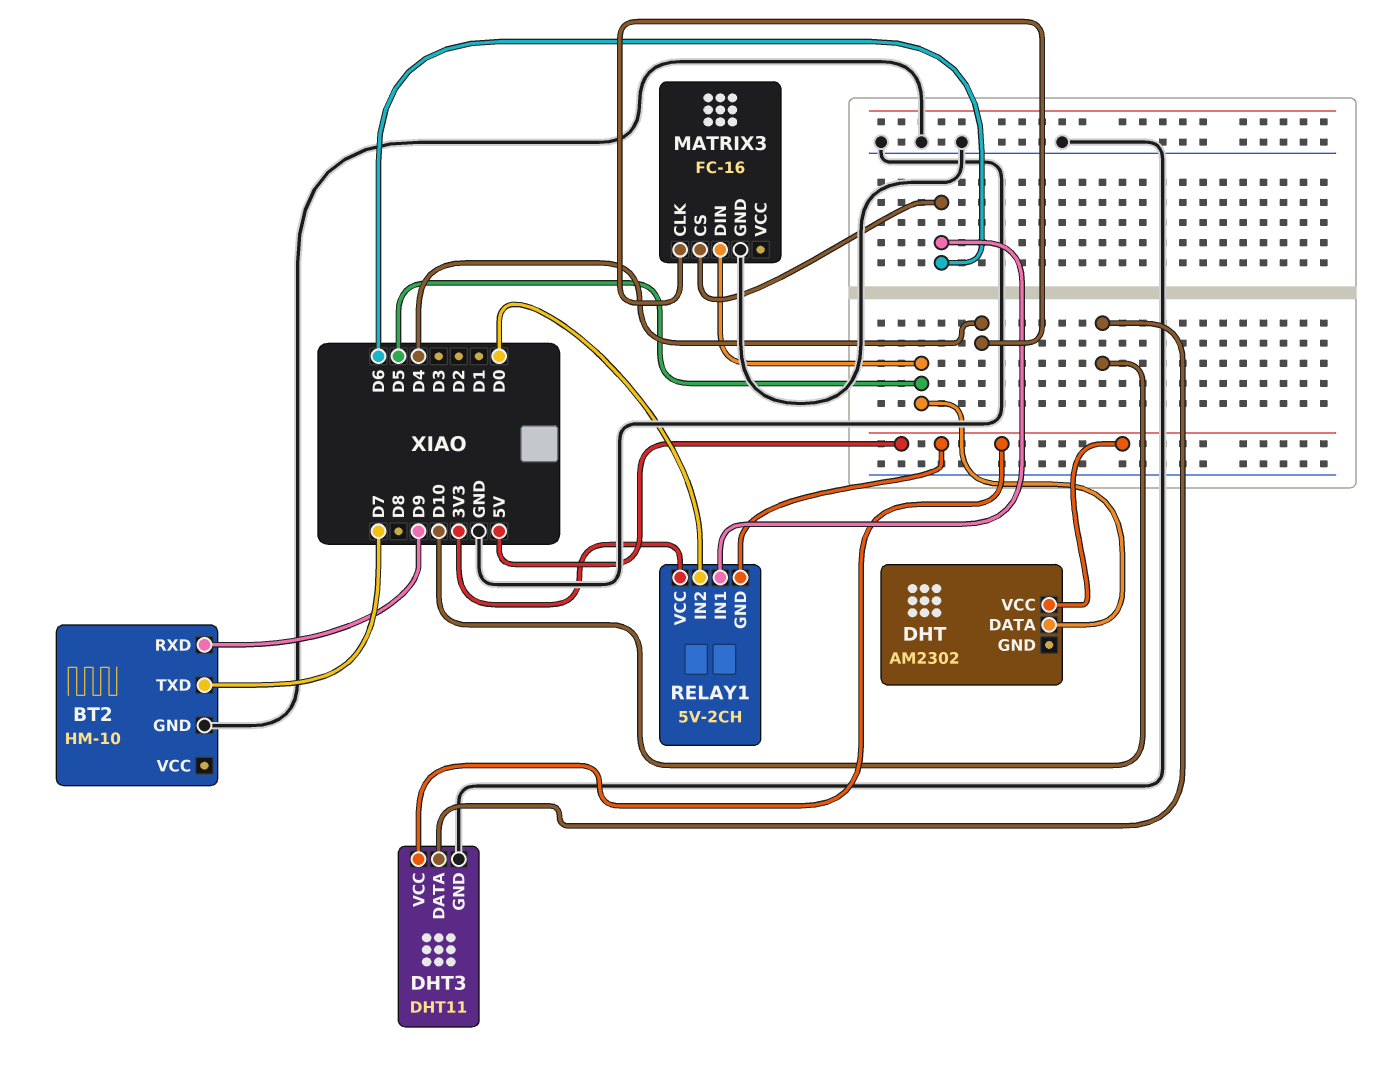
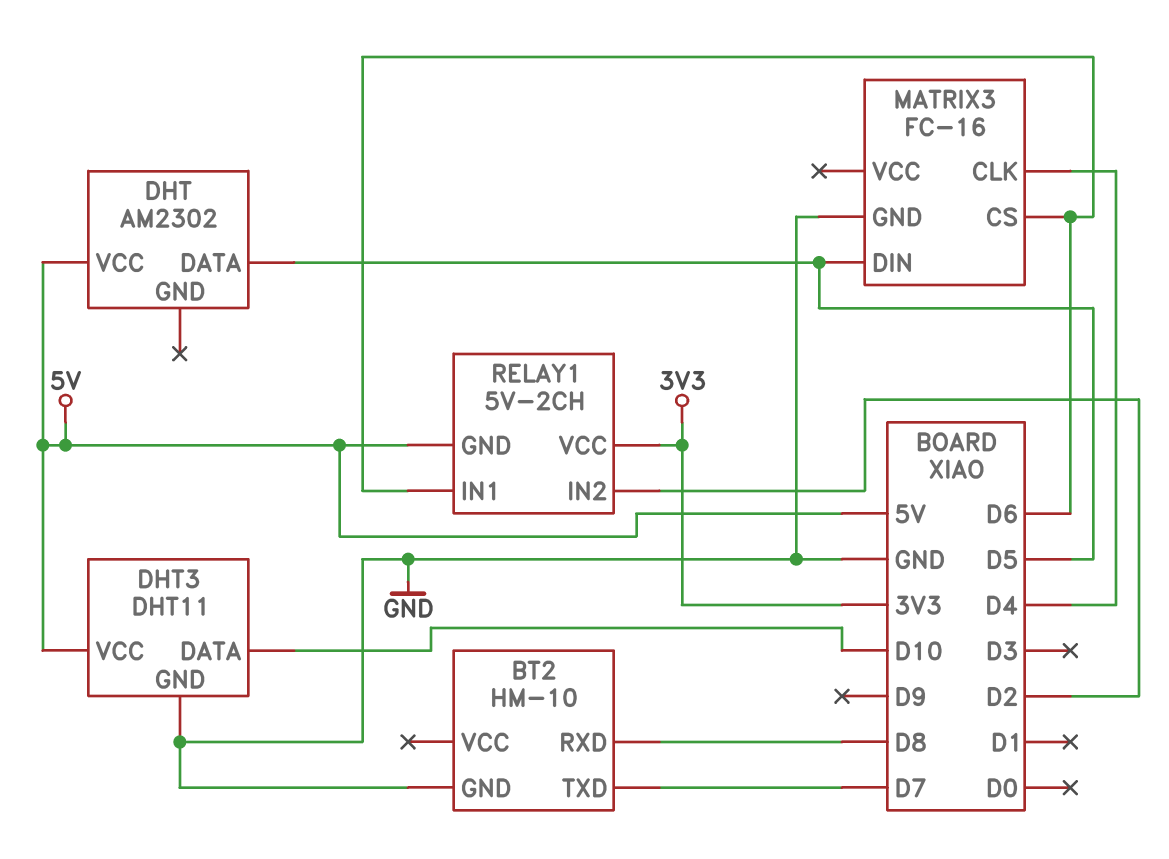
BT2 pin RXD: D9 -> D8
RELAY1 pin IN2: D0 -> D2

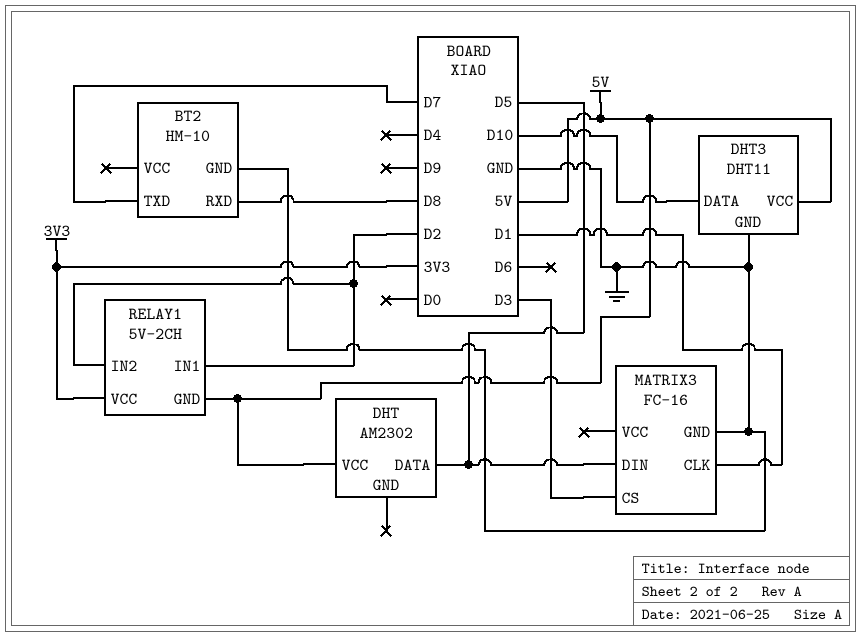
MATRIX3 pin CLK: D4 -> D1
MATRIX3 pin CS: D6 -> D3
RELAY1 pin IN1: D6 -> D2

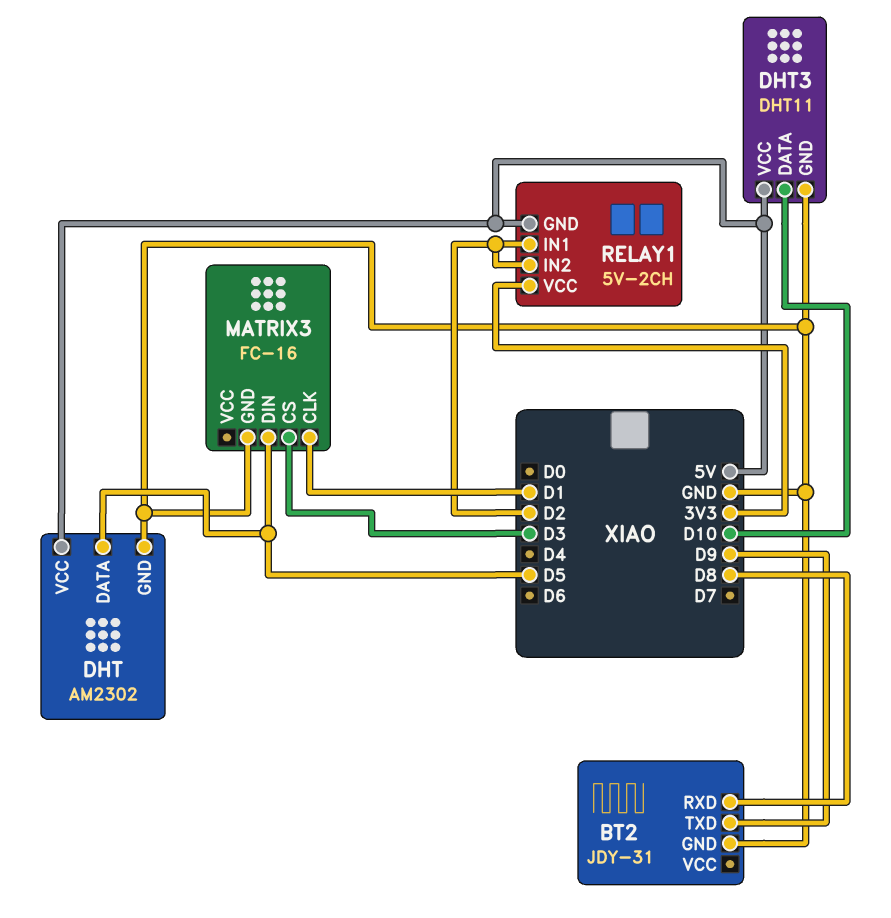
BT2: HM-10 -> JDY-31
BT2 pin TXD: D7 -> D9
DHT pin GND: none -> GND

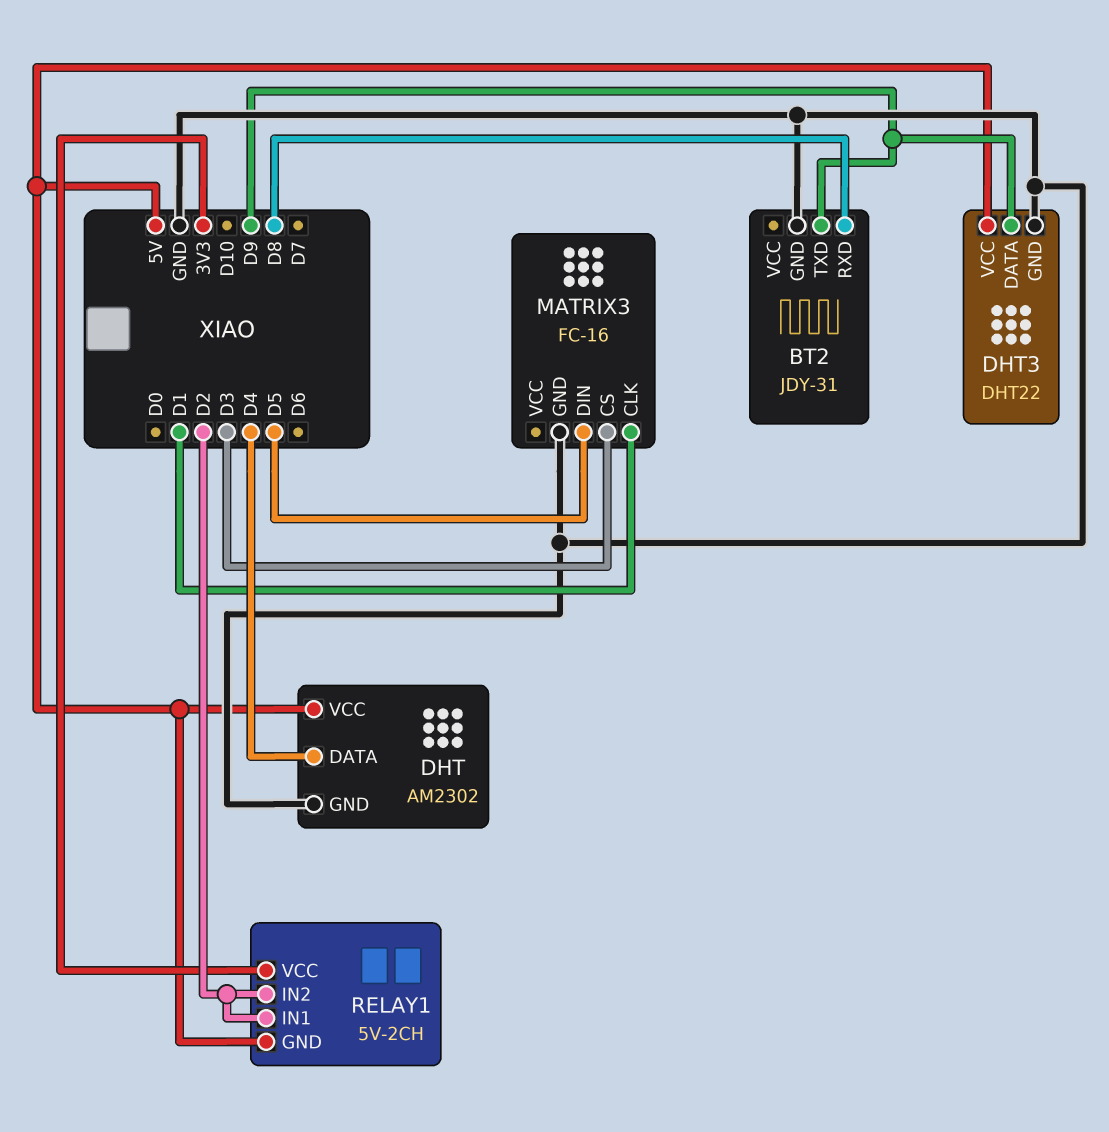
DHT pin DATA: D5 -> D4
DHT3: DHT11 -> DHT22
DHT3 pin DATA: D10 -> D9

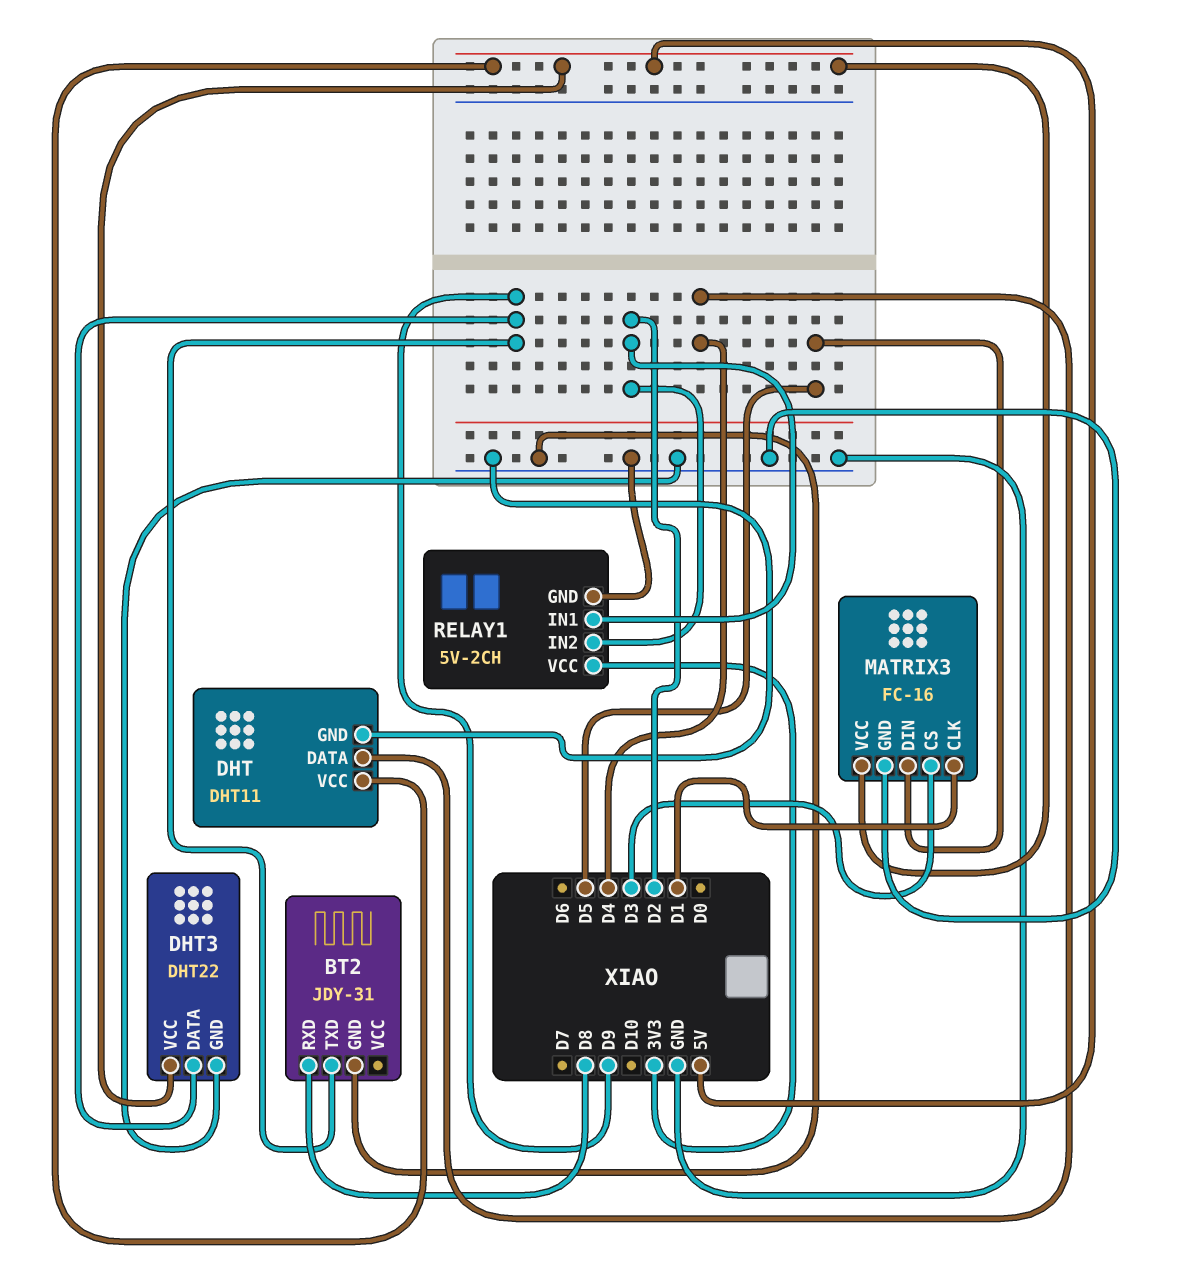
DHT: AM2302 -> DHT11
MATRIX3 pin VCC: none -> 5V
RELAY1 pin GND: 5V -> GND

